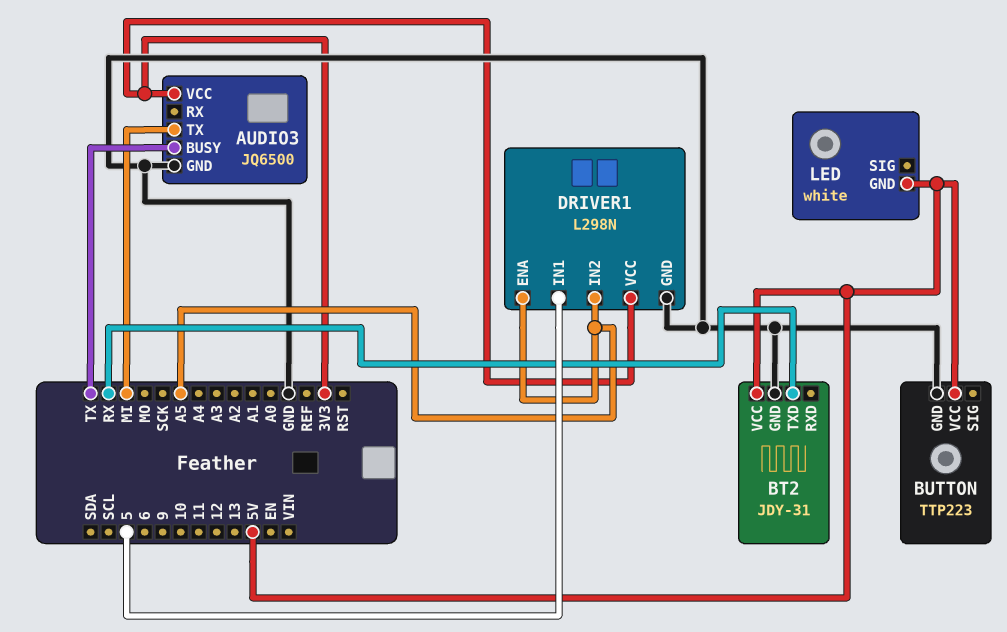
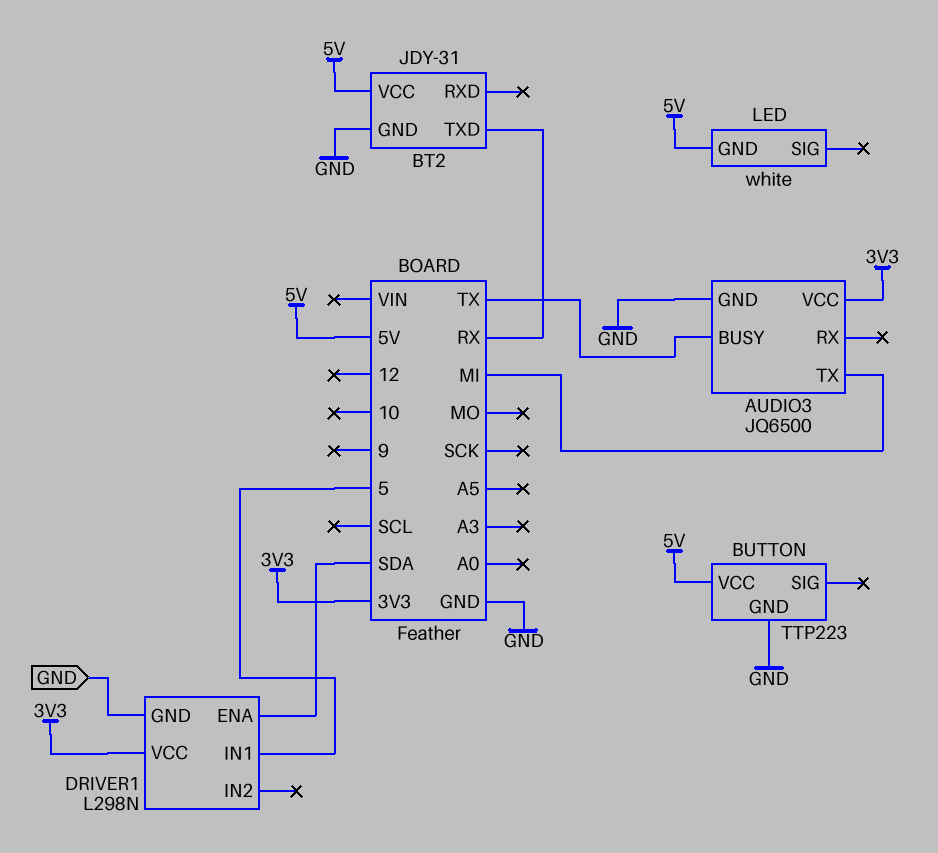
DRIVER1 pin ENA: A5 -> SDA
DRIVER1 pin IN2: A5 -> none

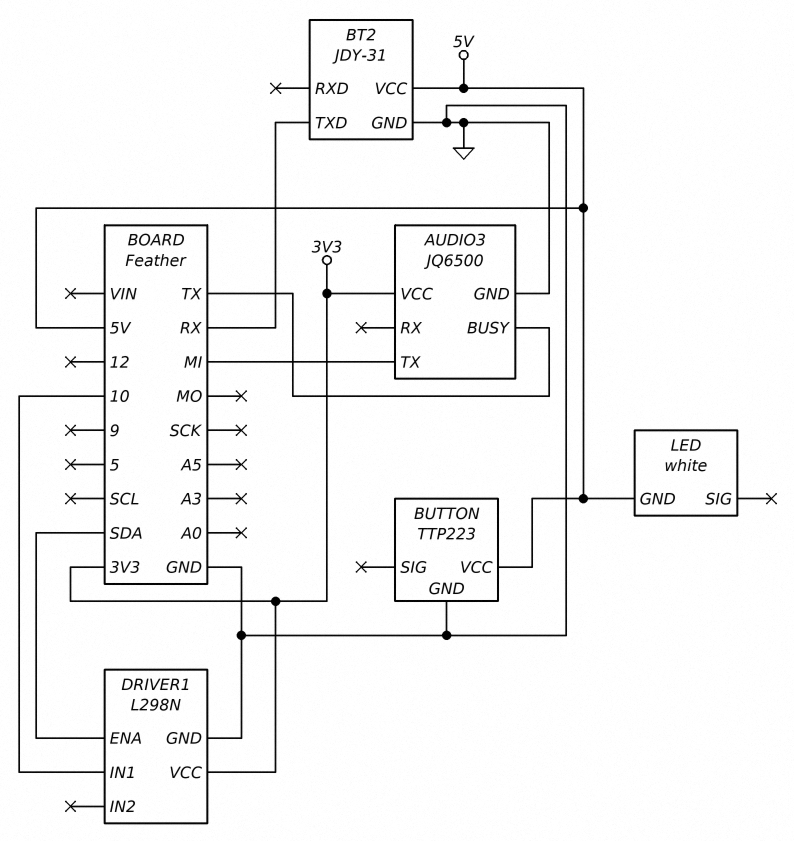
DRIVER1 pin IN1: 5 -> 10

